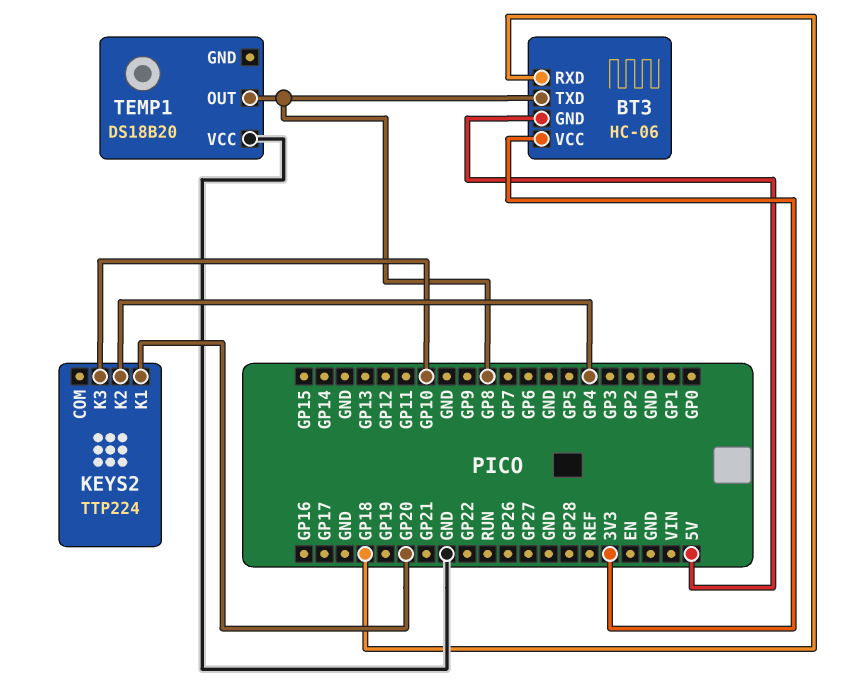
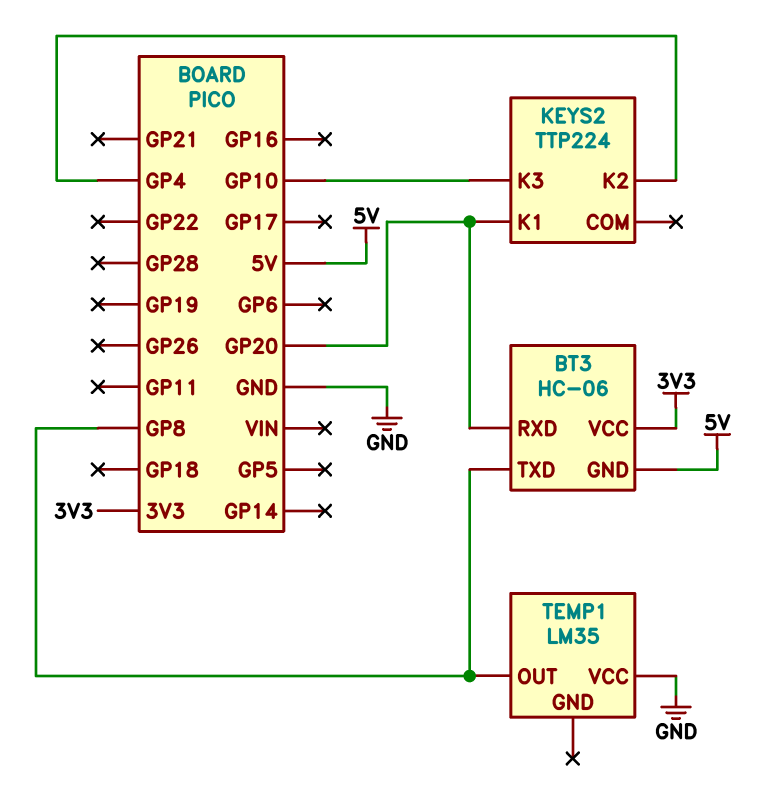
BT3 pin RXD: GP18 -> GP20
TEMP1: DS18B20 -> LM35

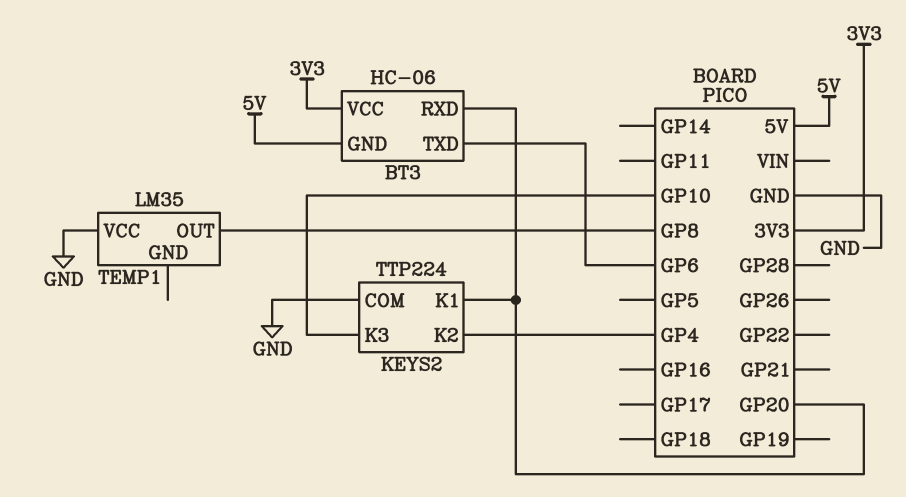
BT3 pin TXD: GP8 -> GP6
KEYS2 pin COM: none -> GND

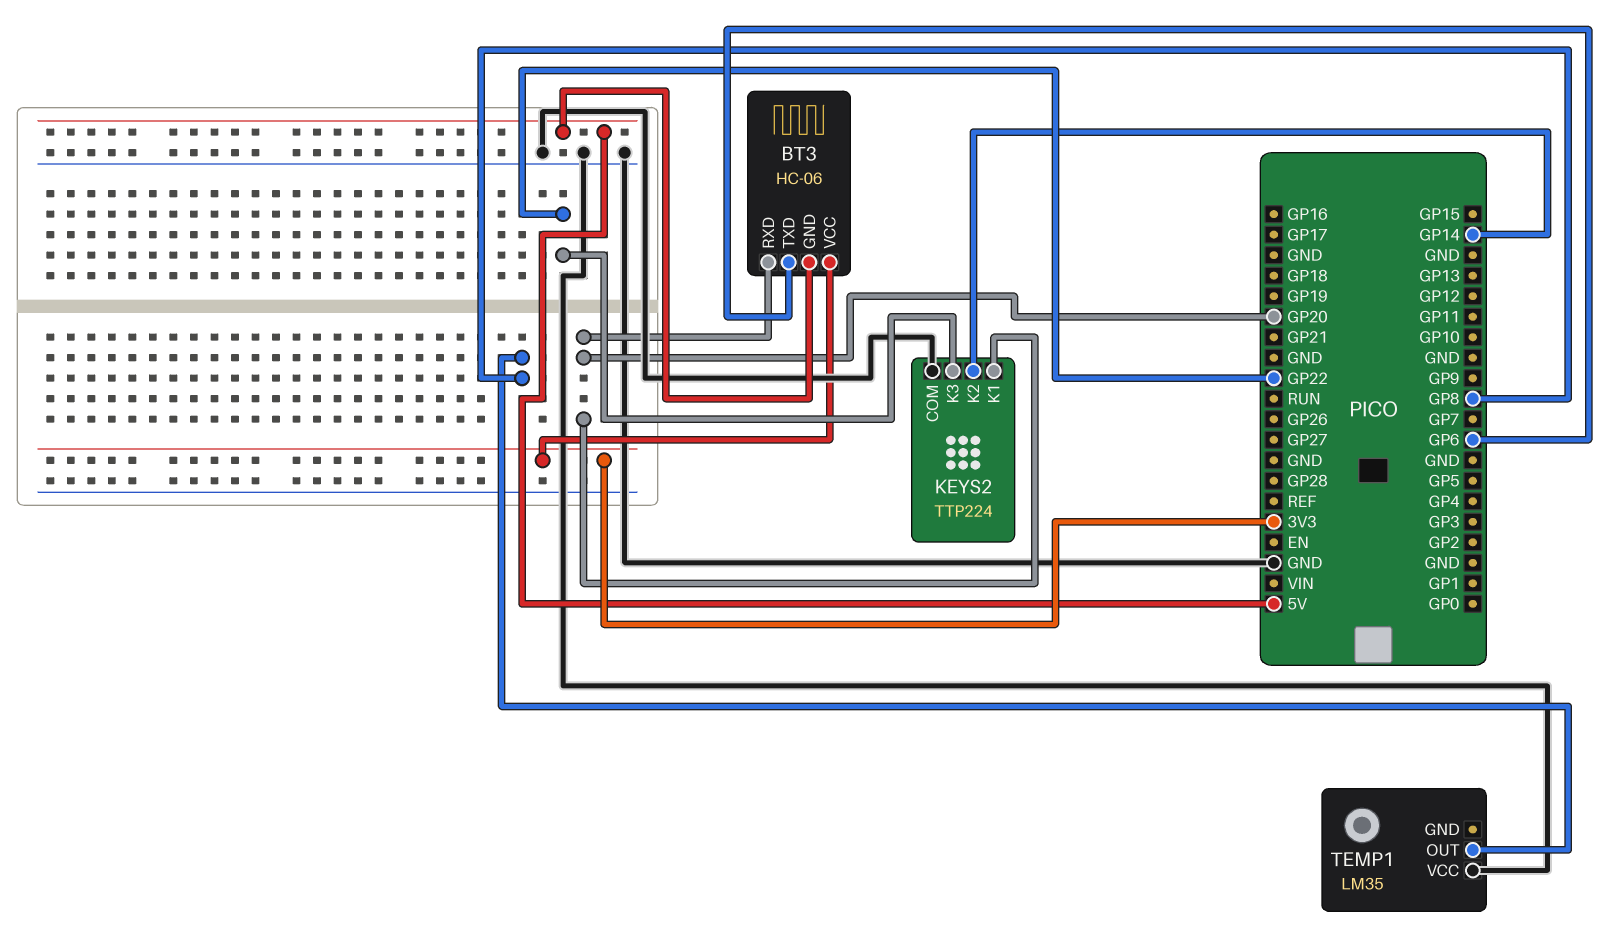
KEYS2 pin K2: GP4 -> GP14
KEYS2 pin K3: GP10 -> GP22

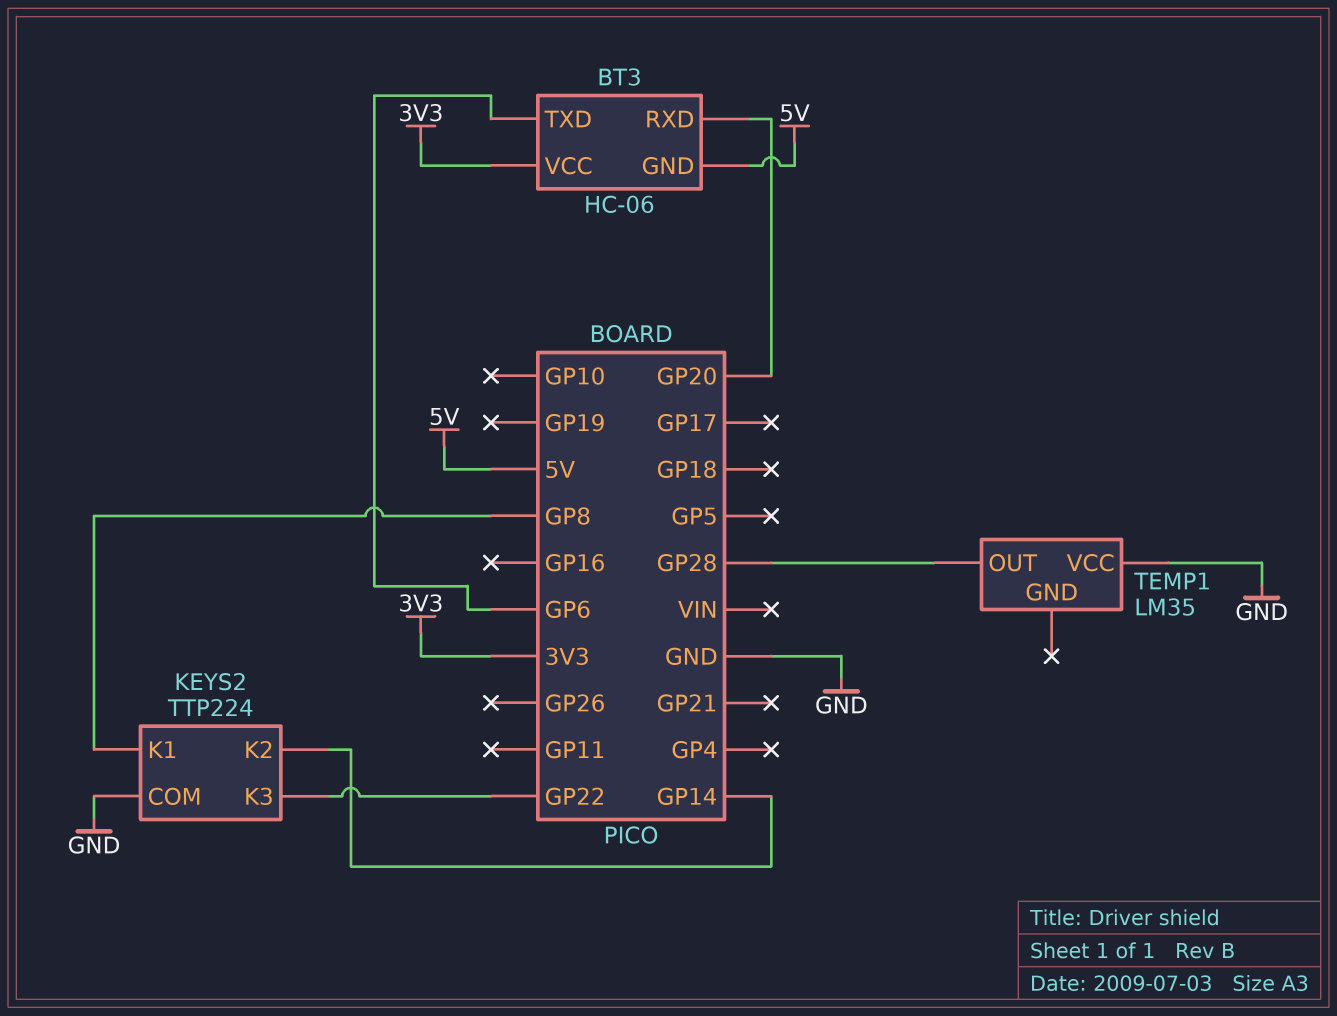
KEYS2 pin K1: GP20 -> GP8
TEMP1 pin OUT: GP8 -> GP28

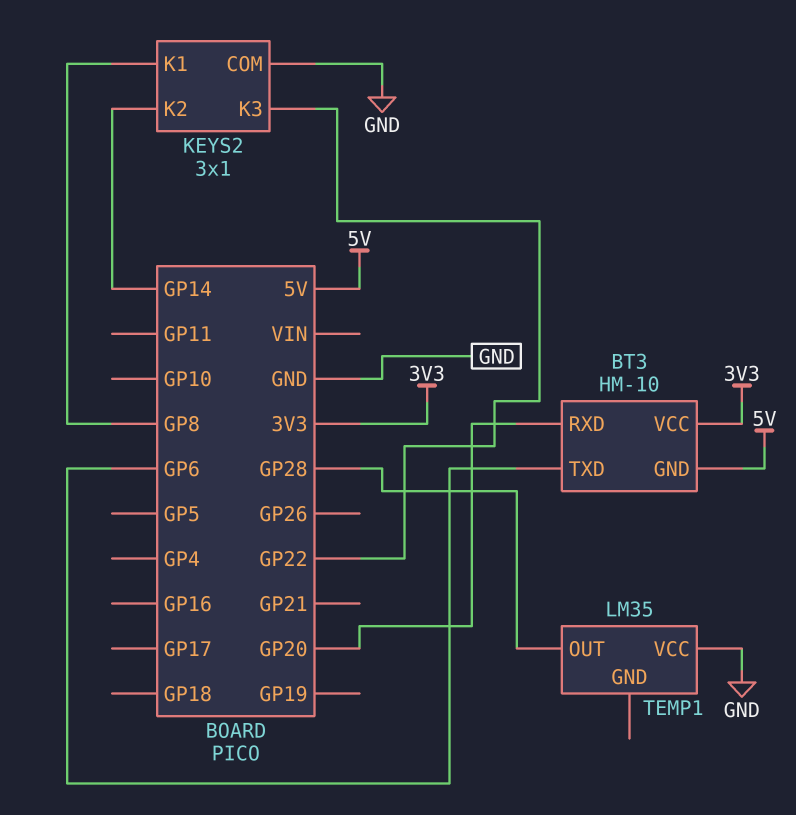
BT3: HC-06 -> HM-10
KEYS2: TTP224 -> 3x1

